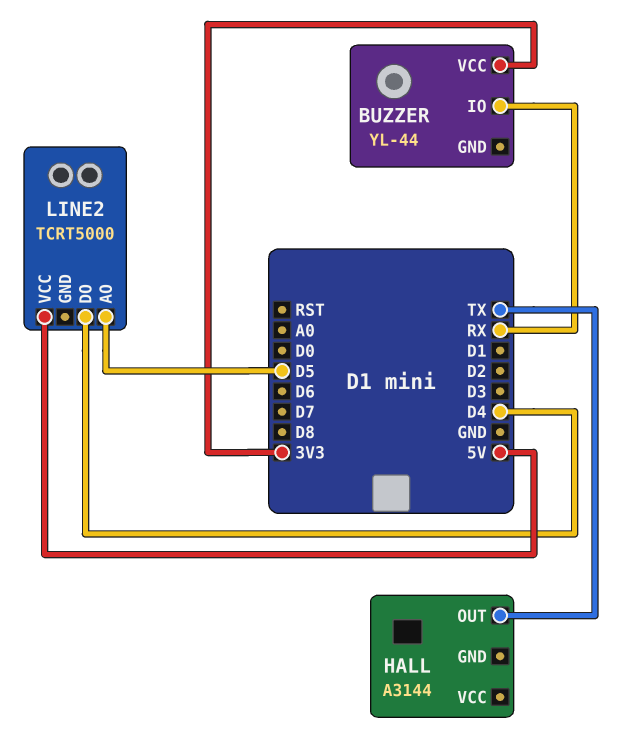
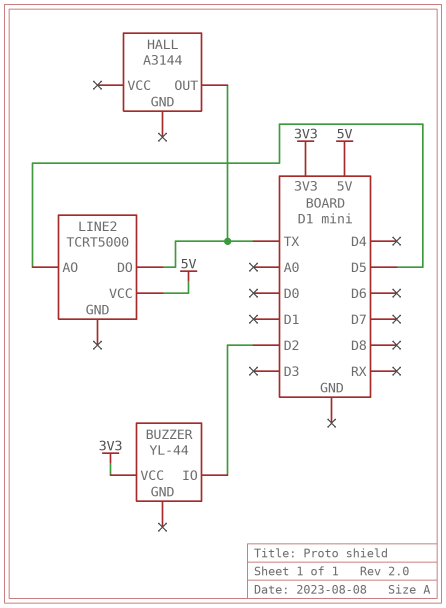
BUZZER pin IO: RX -> D2
LINE2 pin DO: D4 -> TX

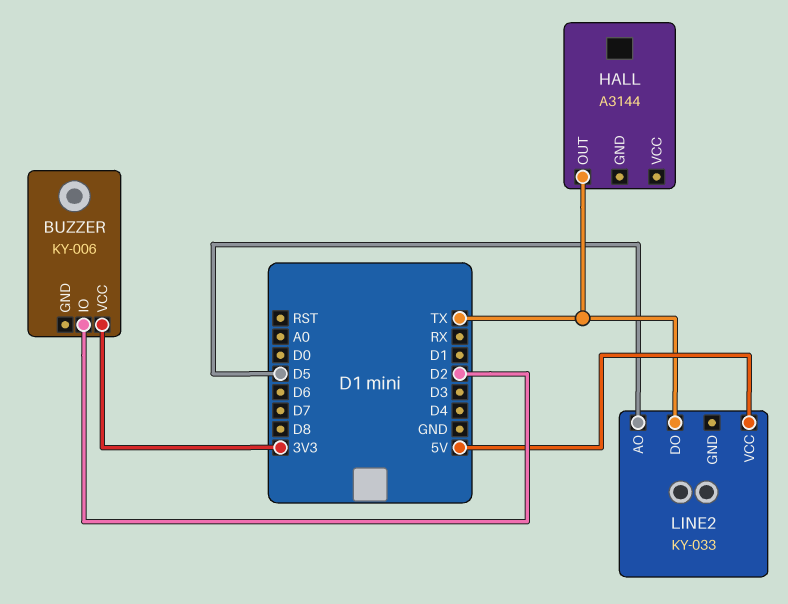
BUZZER: YL-44 -> KY-006
LINE2: TCRT5000 -> KY-033

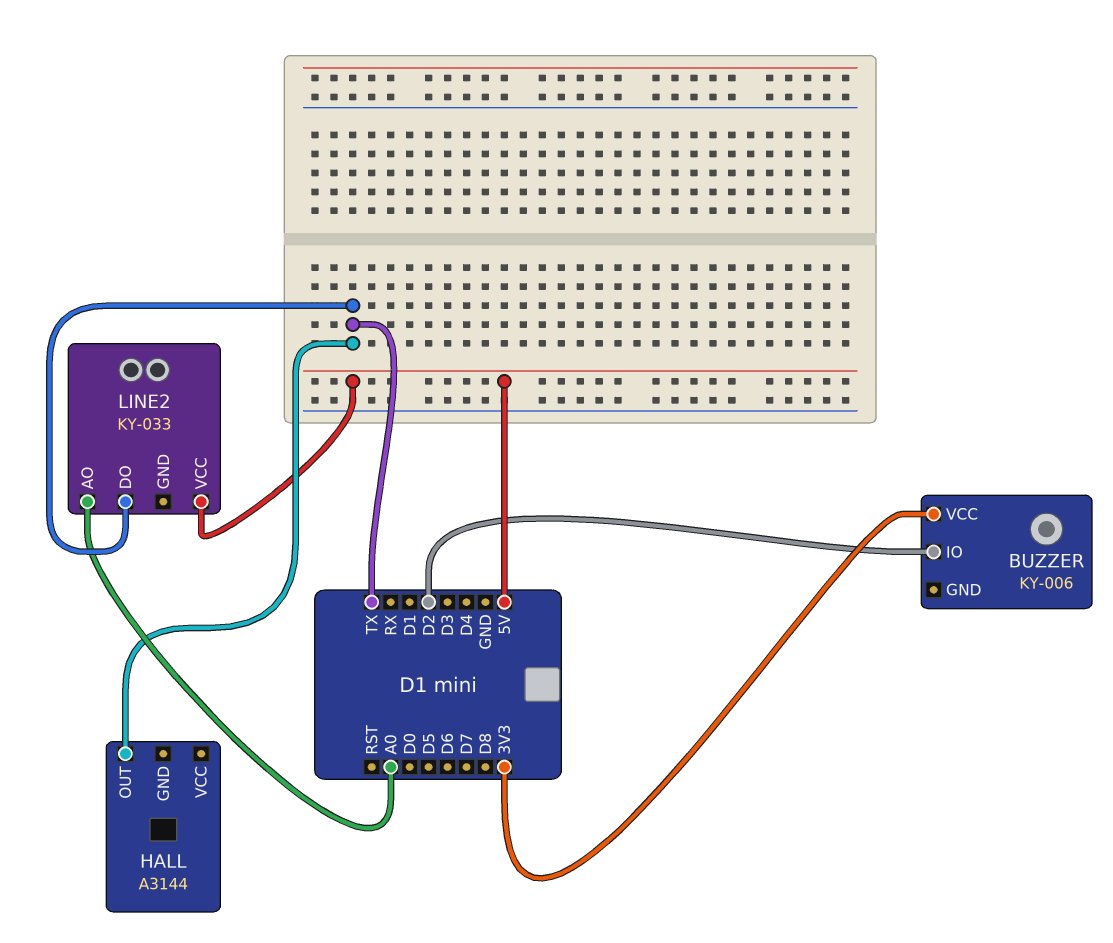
LINE2 pin AO: D5 -> A0

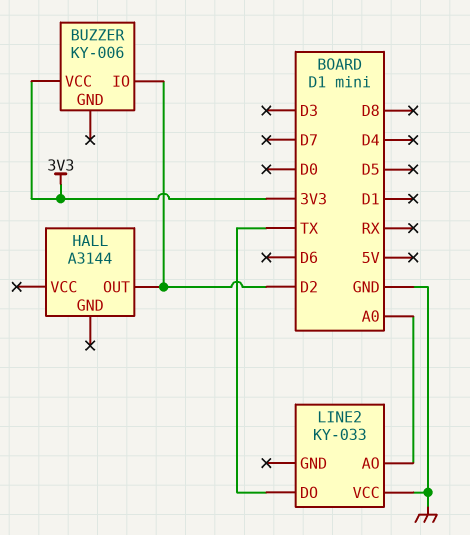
HALL pin OUT: TX -> D2
LINE2 pin VCC: 5V -> GND

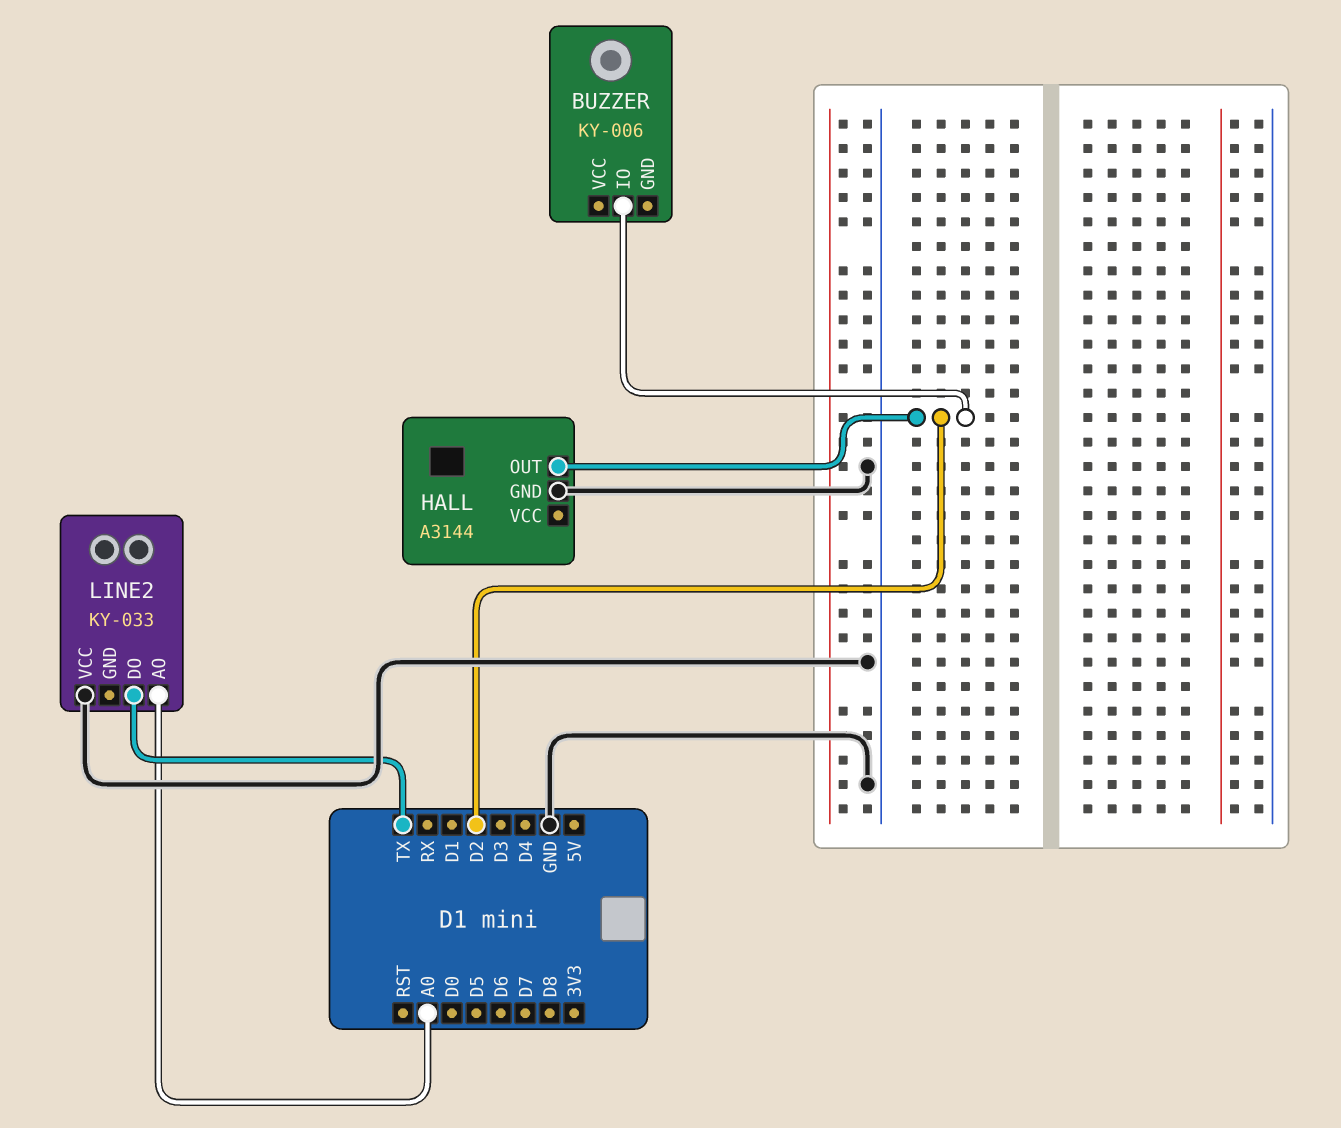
BUZZER pin VCC: 3V3 -> none
HALL pin GND: none -> GND

